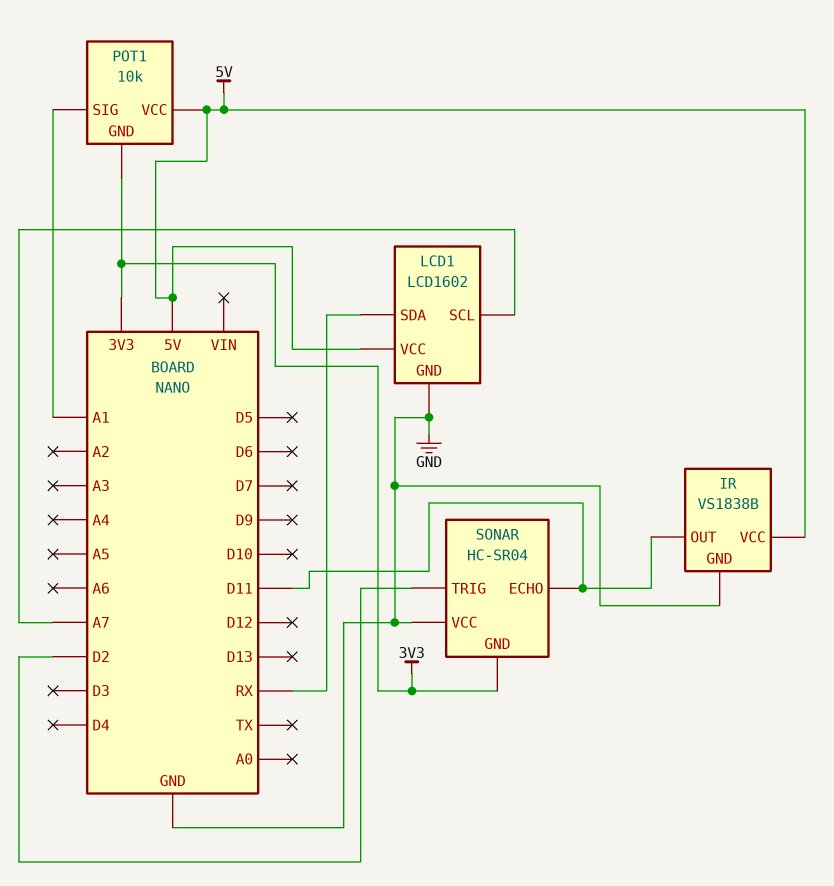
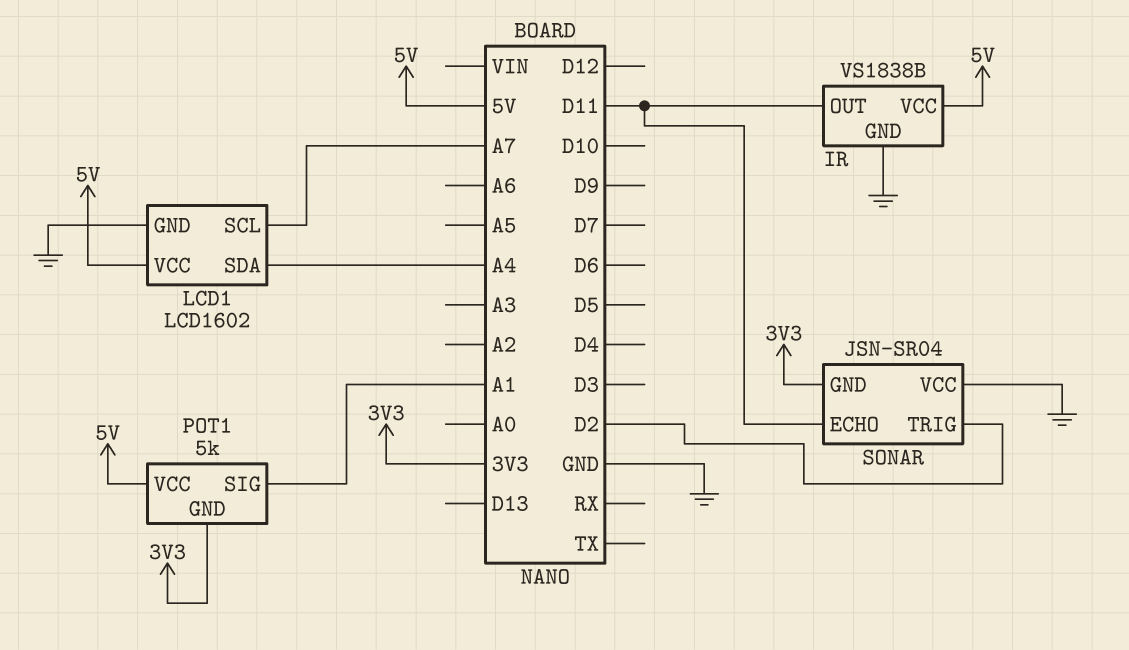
LCD1 pin SDA: RX -> A4
POT1: 10k -> 5k
SONAR: HC-SR04 -> JSN-SR04

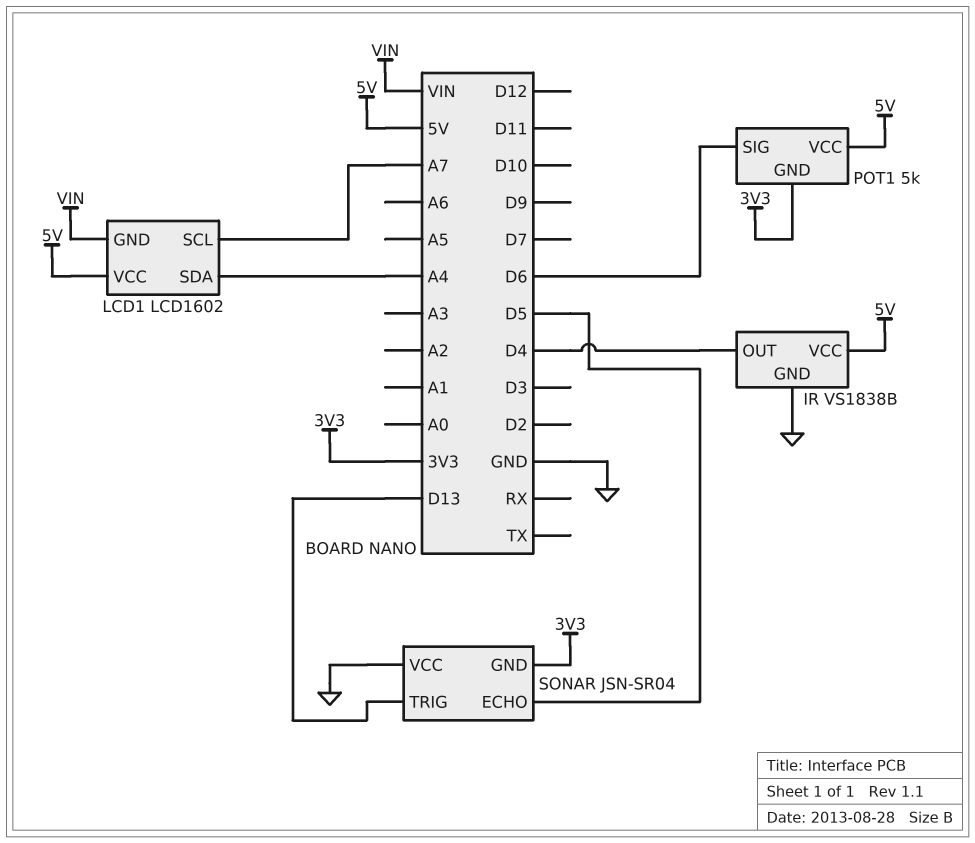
IR pin OUT: D11 -> D4
LCD1 pin GND: GND -> VIN
POT1 pin SIG: A1 -> D6
SONAR pin ECHO: D11 -> D5
SONAR pin TRIG: D2 -> D13

